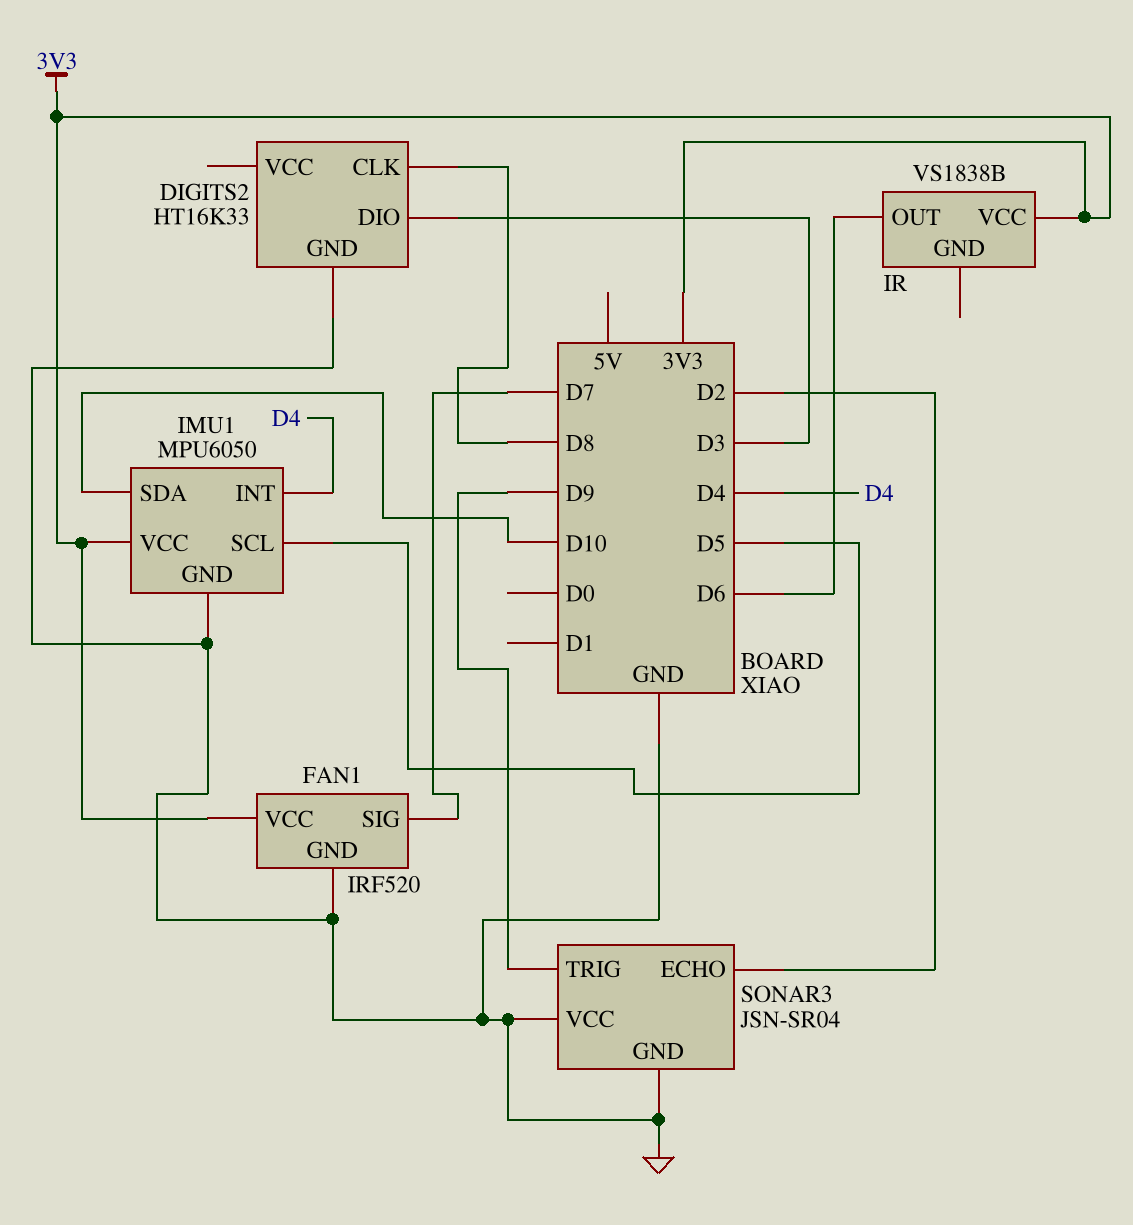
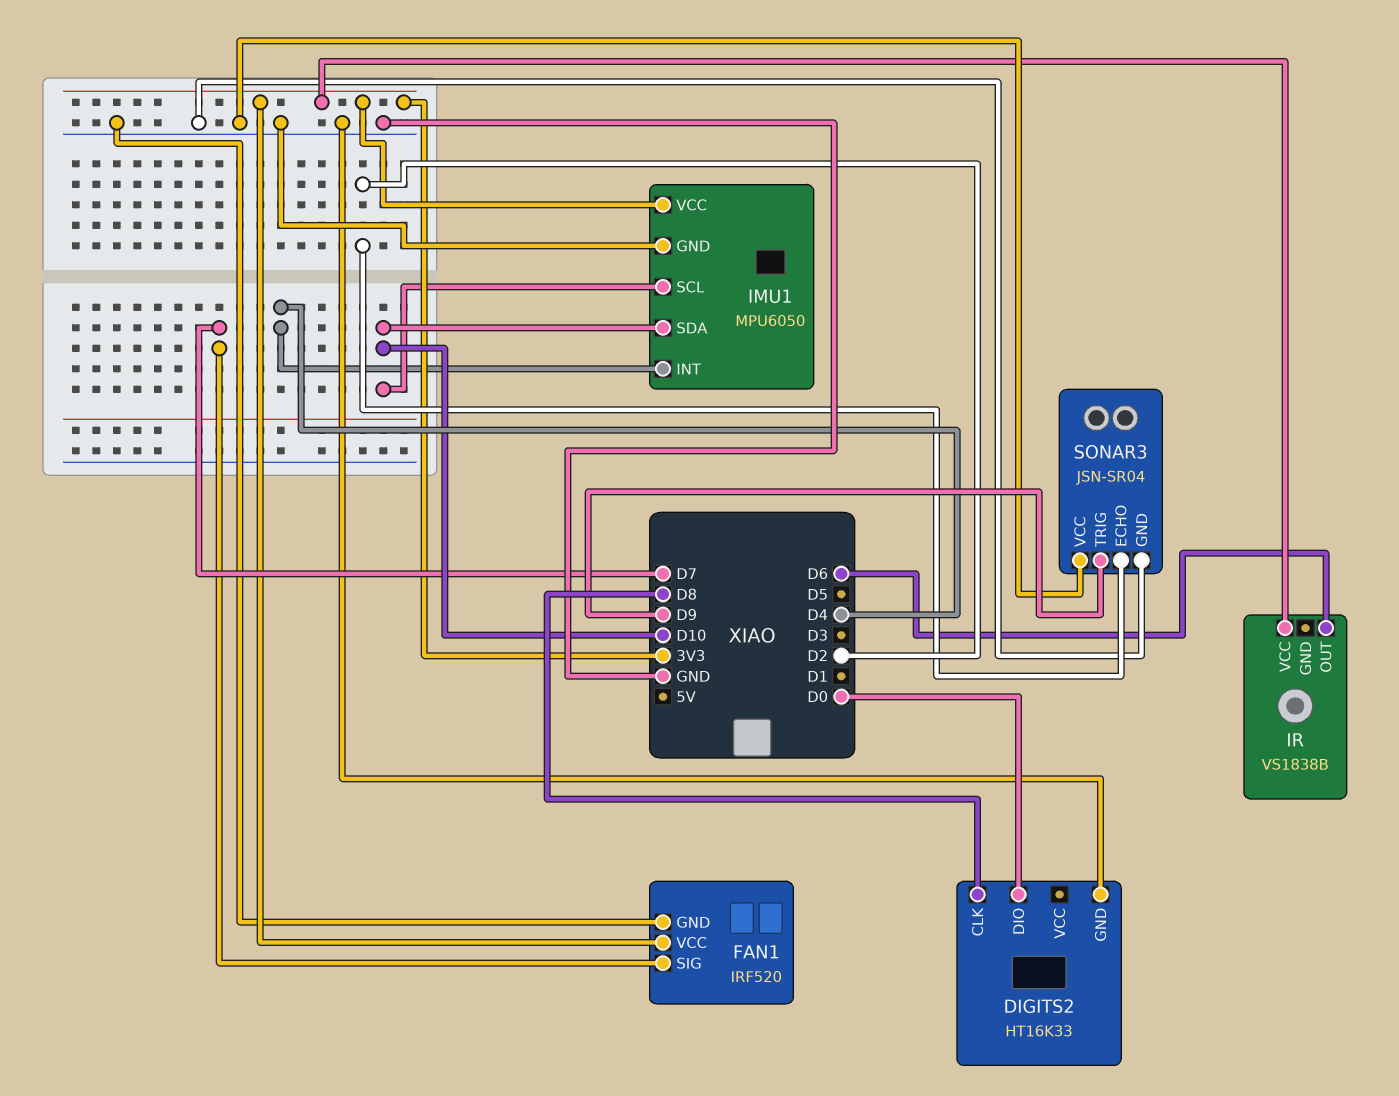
DIGITS2 pin DIO: D3 -> D0
IMU1 pin SCL: D5 -> D10

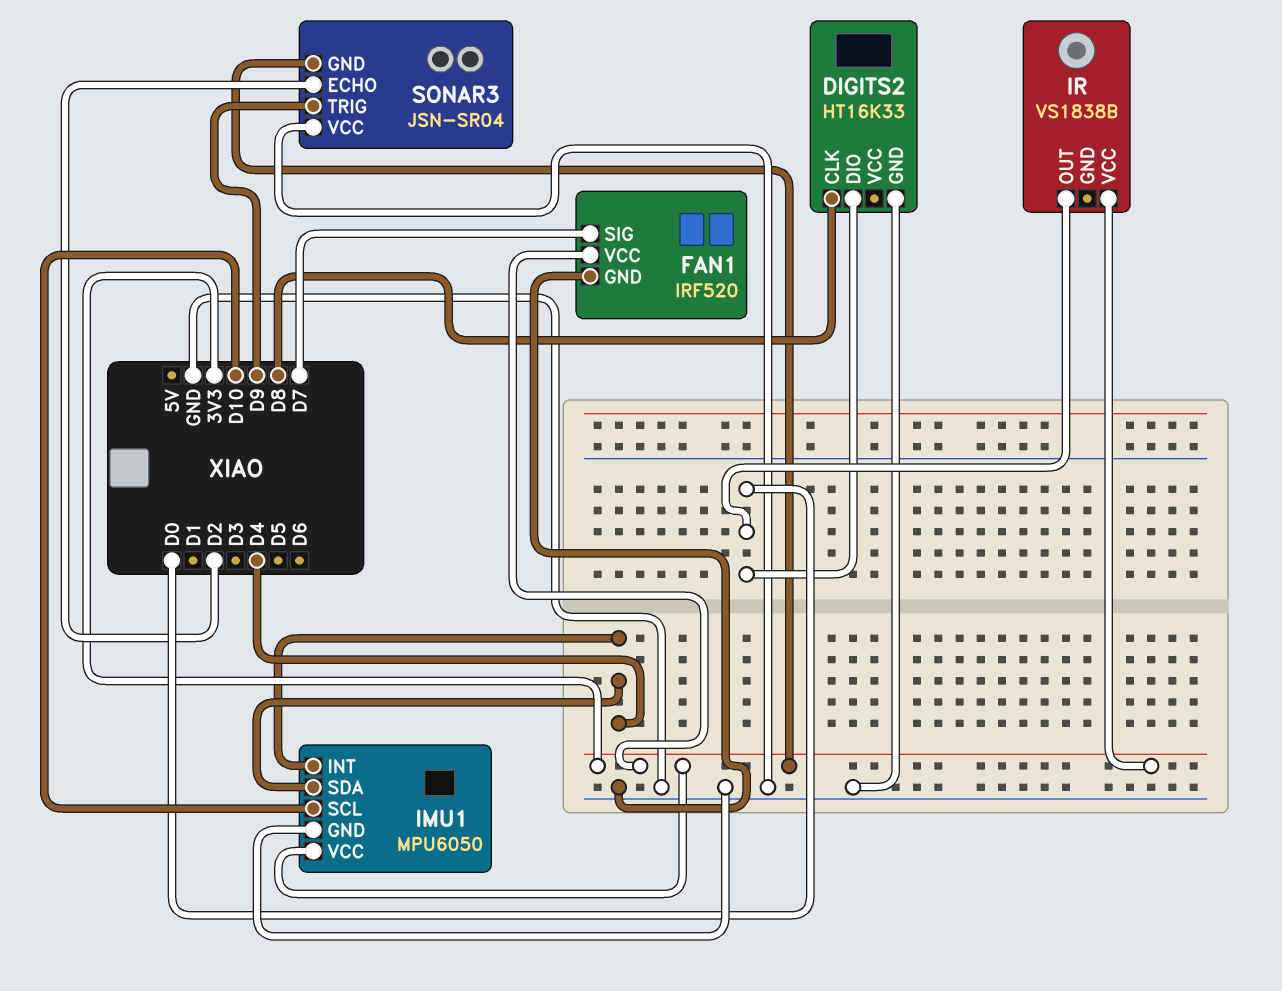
IMU1 pin SDA: D10 -> D4
IR pin OUT: D6 -> D0
SONAR3 pin GND: GND -> 3V3

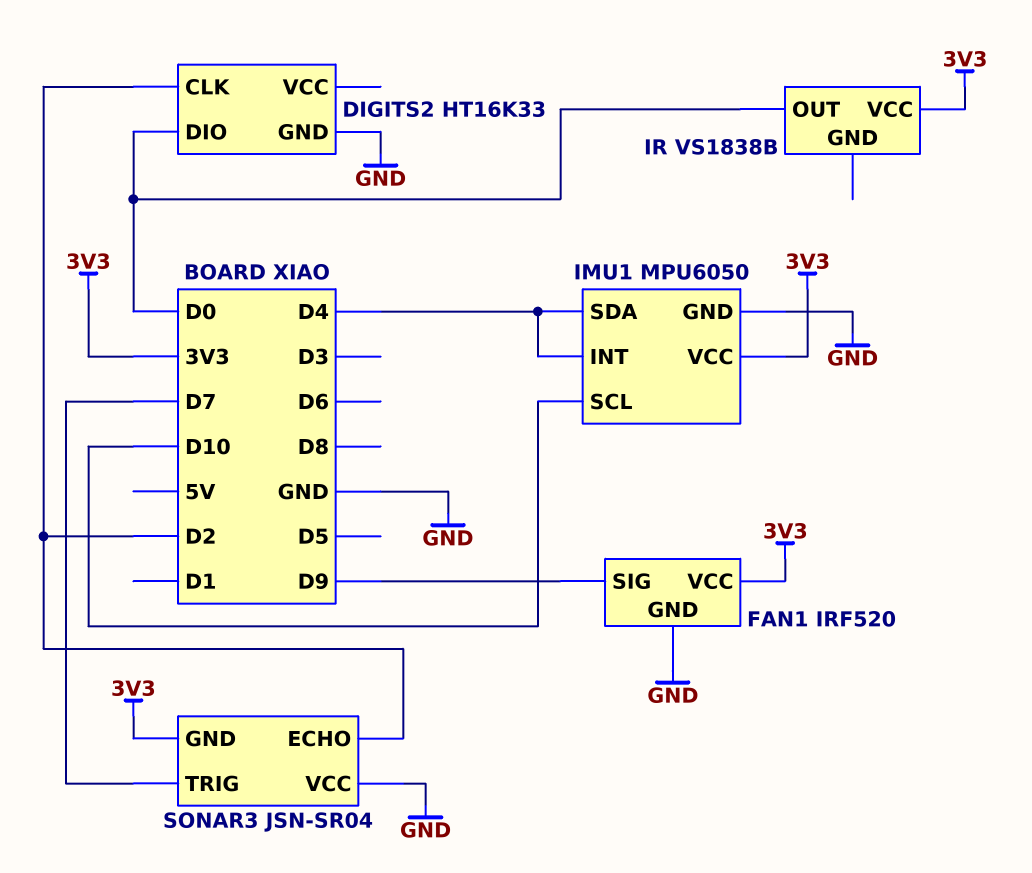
DIGITS2 pin CLK: D8 -> D2
FAN1 pin SIG: D7 -> D9
SONAR3 pin TRIG: D9 -> D7

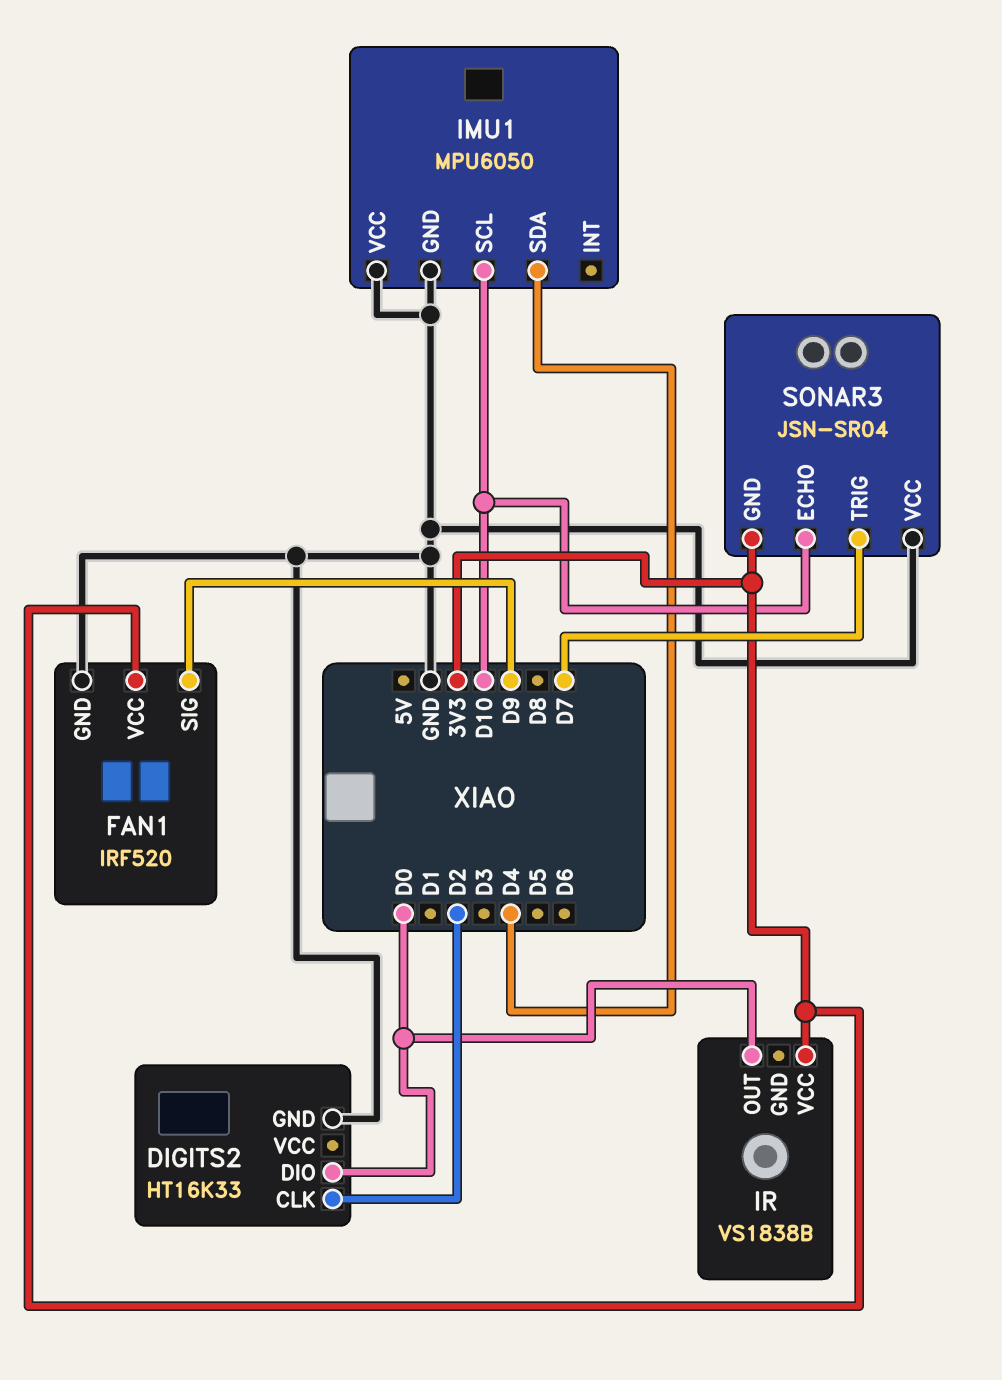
IMU1 pin INT: D4 -> none
IMU1 pin VCC: 3V3 -> GND
SONAR3 pin ECHO: D2 -> D10

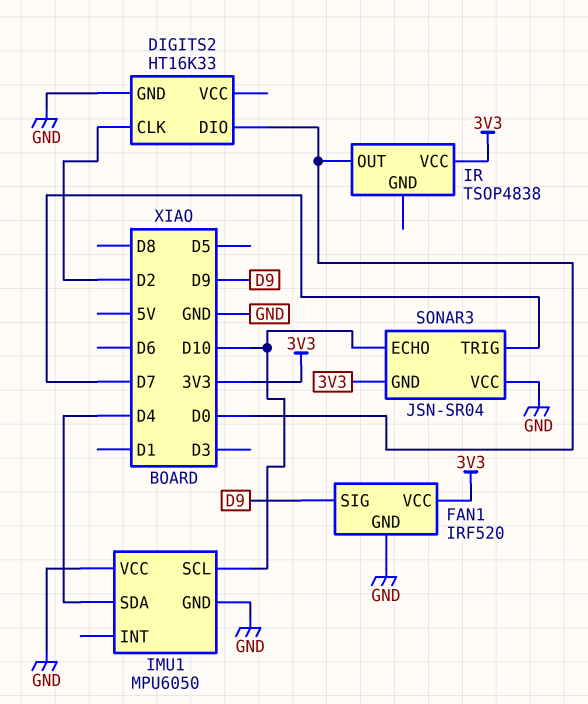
IR: VS1838B -> TSOP4838

